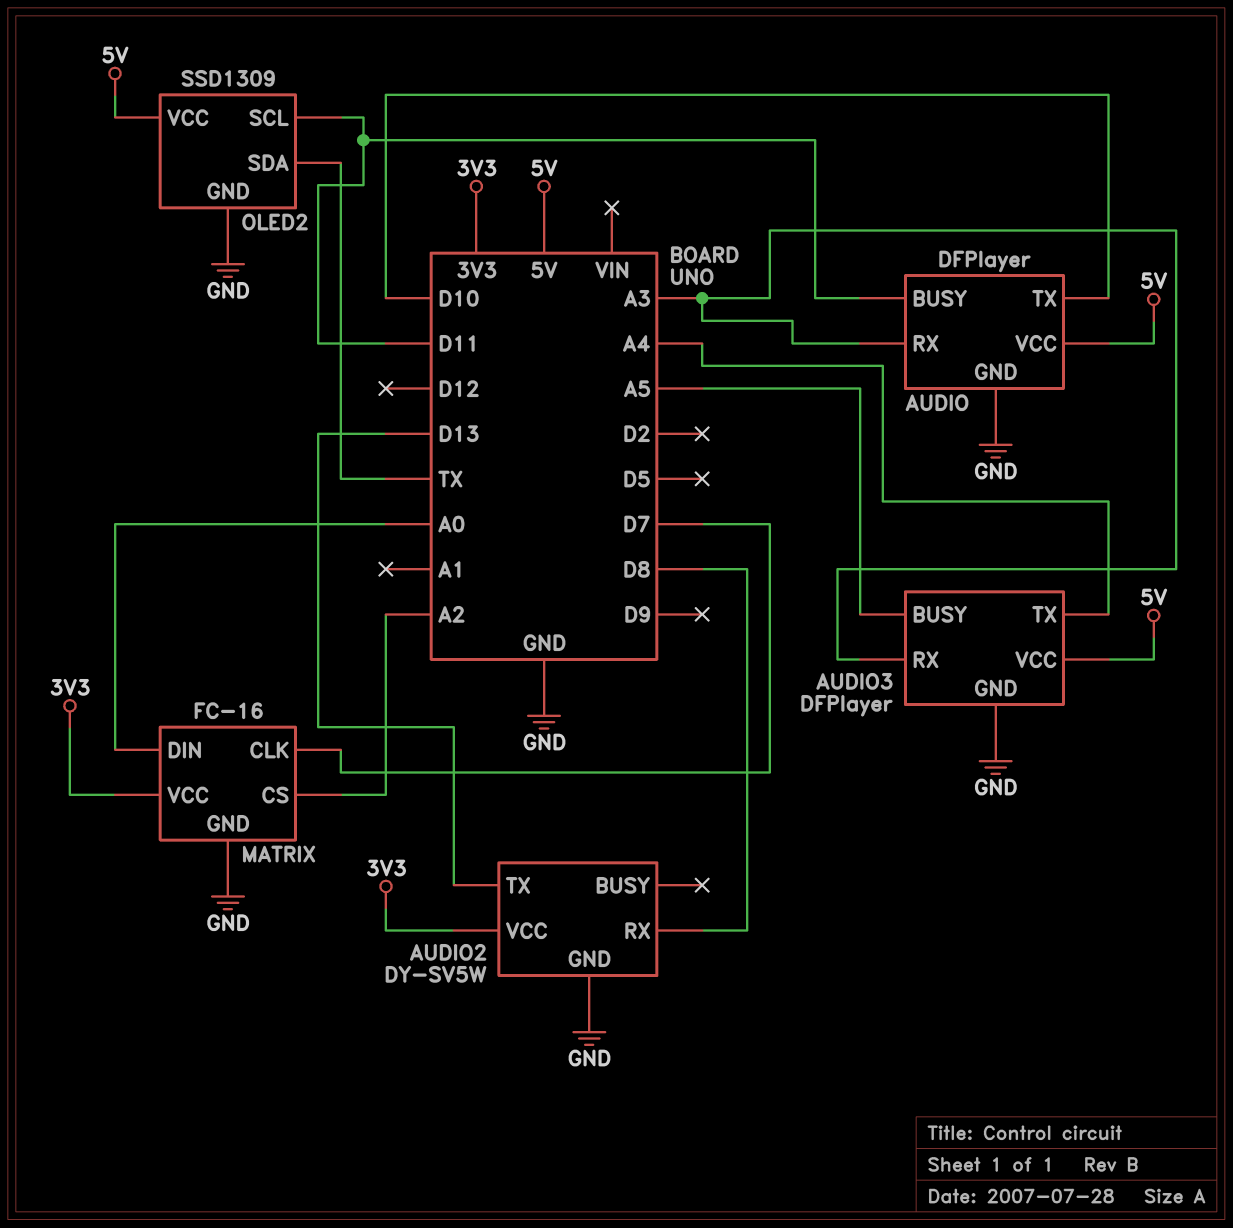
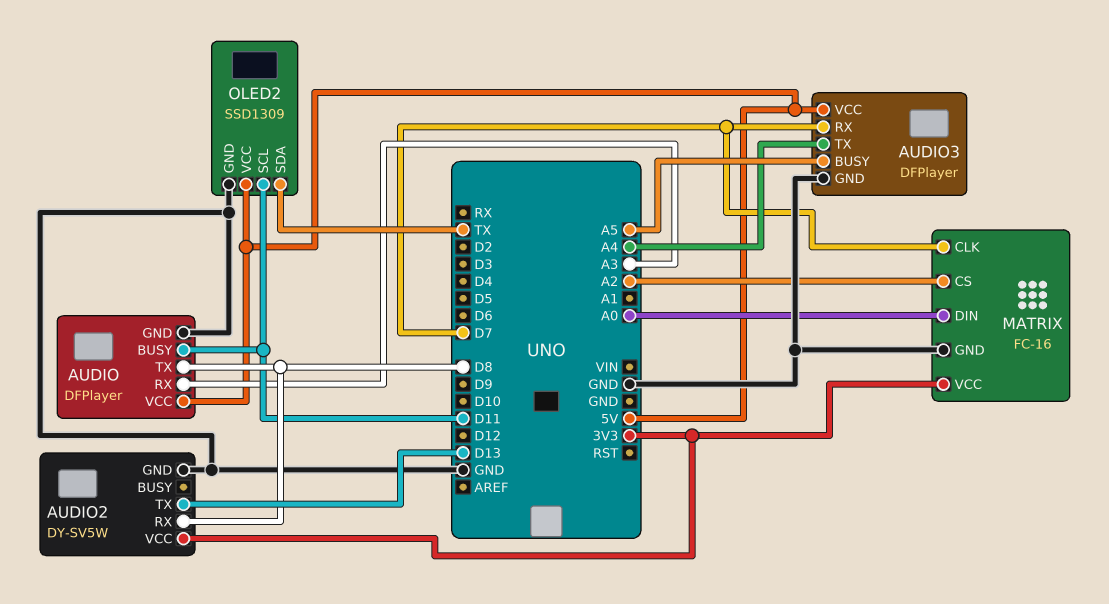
AUDIO pin TX: D10 -> D8
AUDIO3 pin RX: A3 -> D7

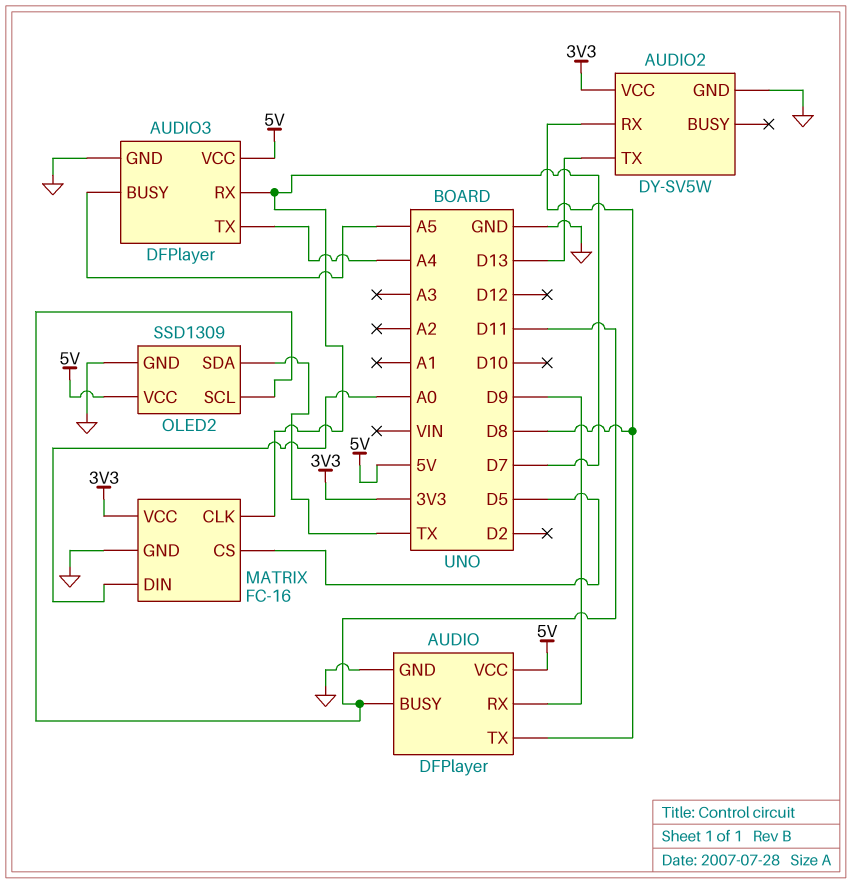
AUDIO pin RX: A3 -> D9
MATRIX pin CS: A2 -> D5

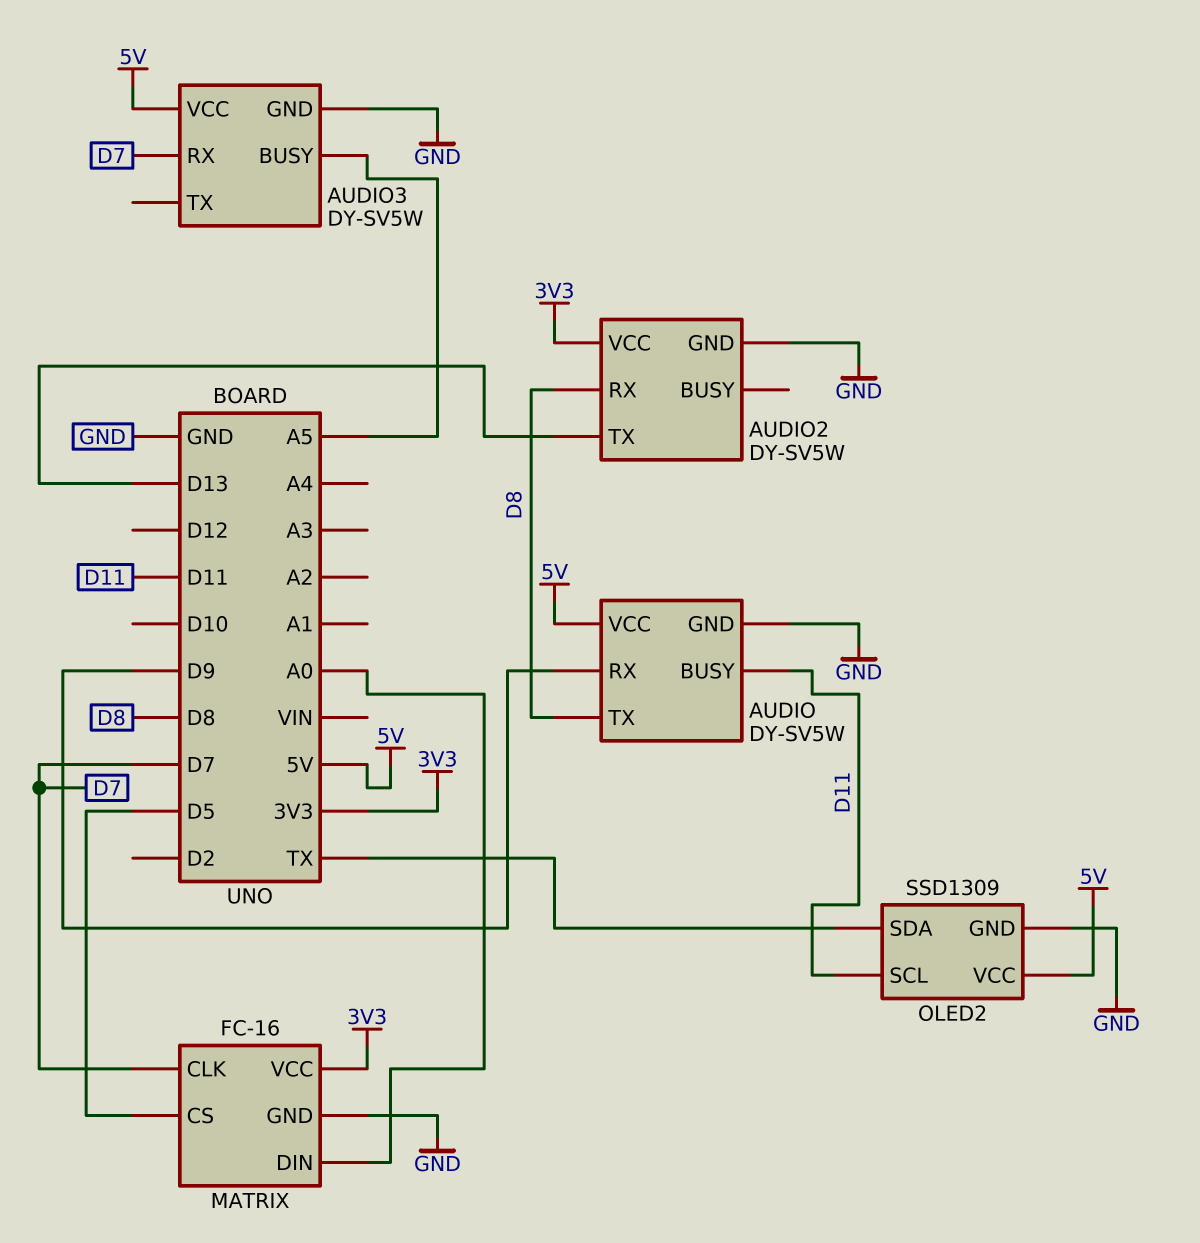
AUDIO: DFPlayer -> DY-SV5W
AUDIO3: DFPlayer -> DY-SV5W
AUDIO3 pin TX: A4 -> none

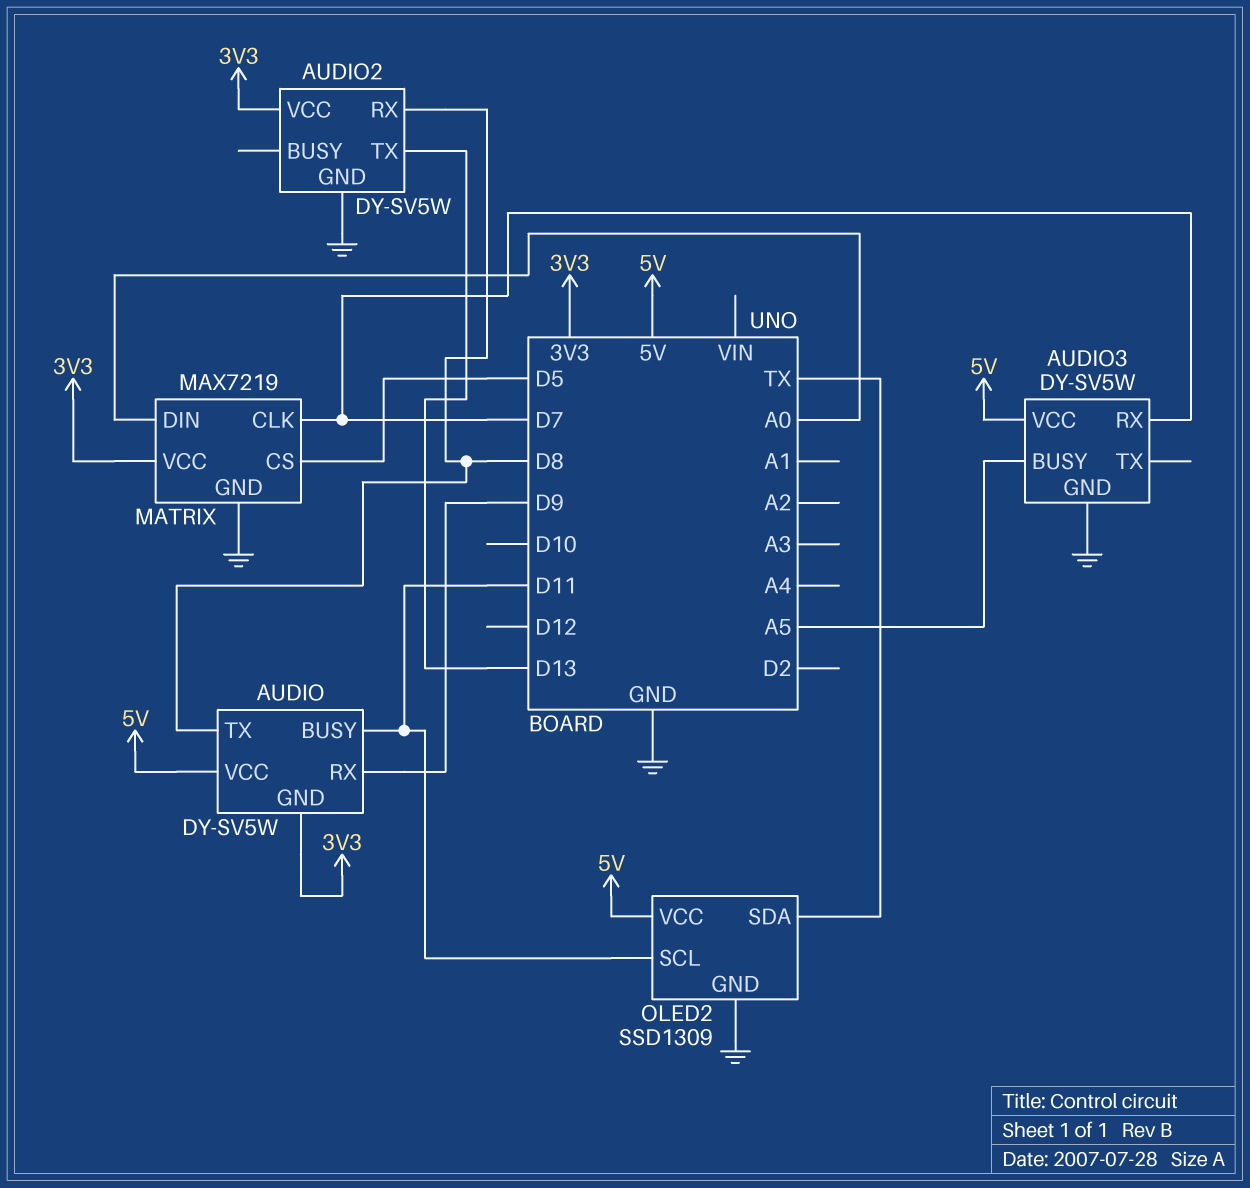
AUDIO pin GND: GND -> 3V3
MATRIX: FC-16 -> MAX7219

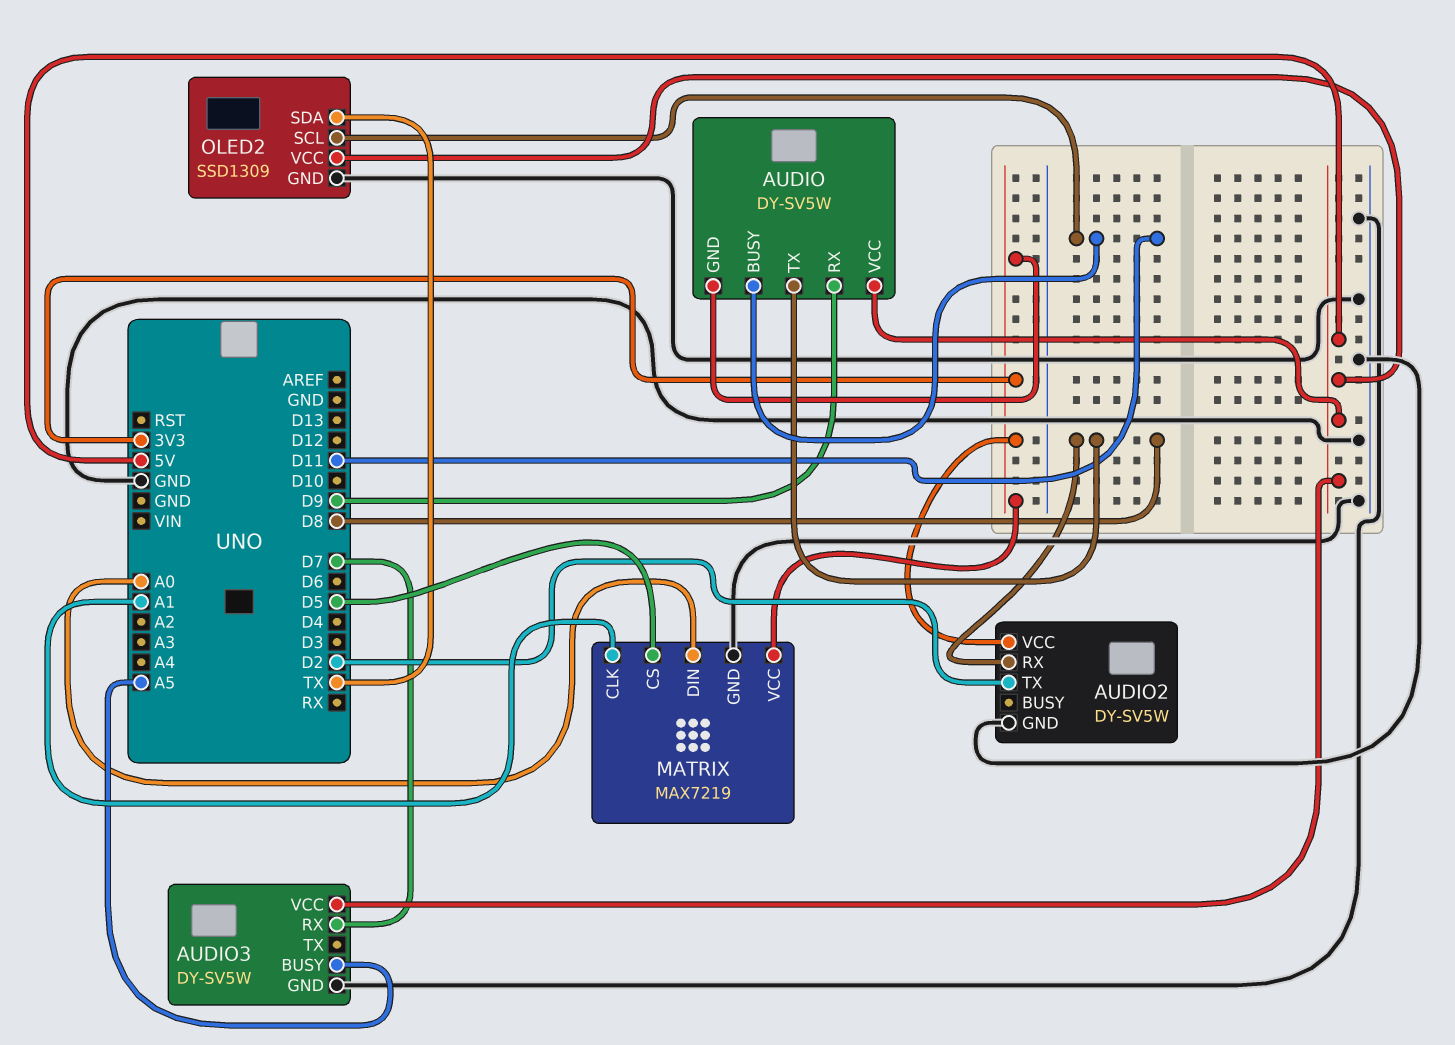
AUDIO2 pin TX: D13 -> D2
MATRIX pin CLK: D7 -> A1

